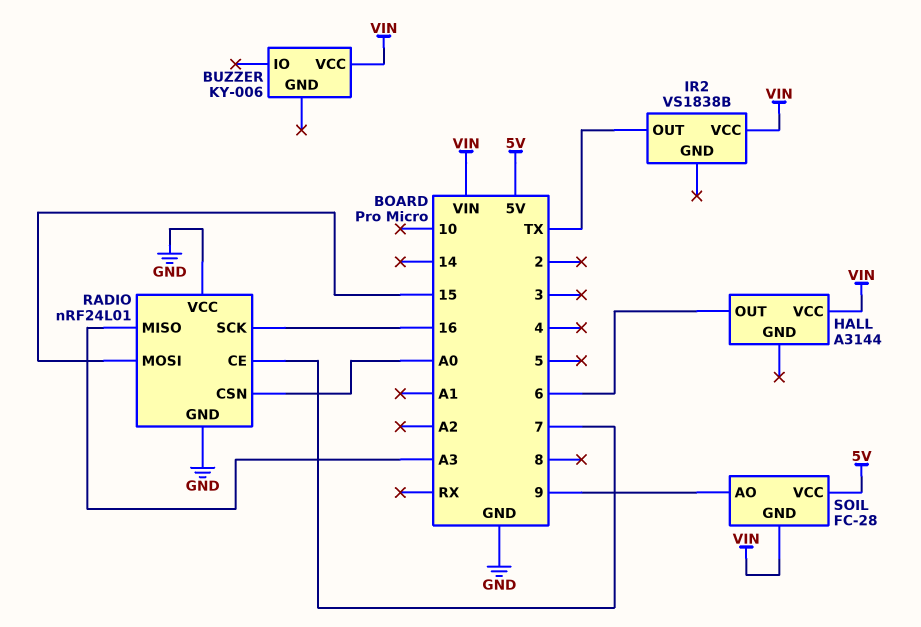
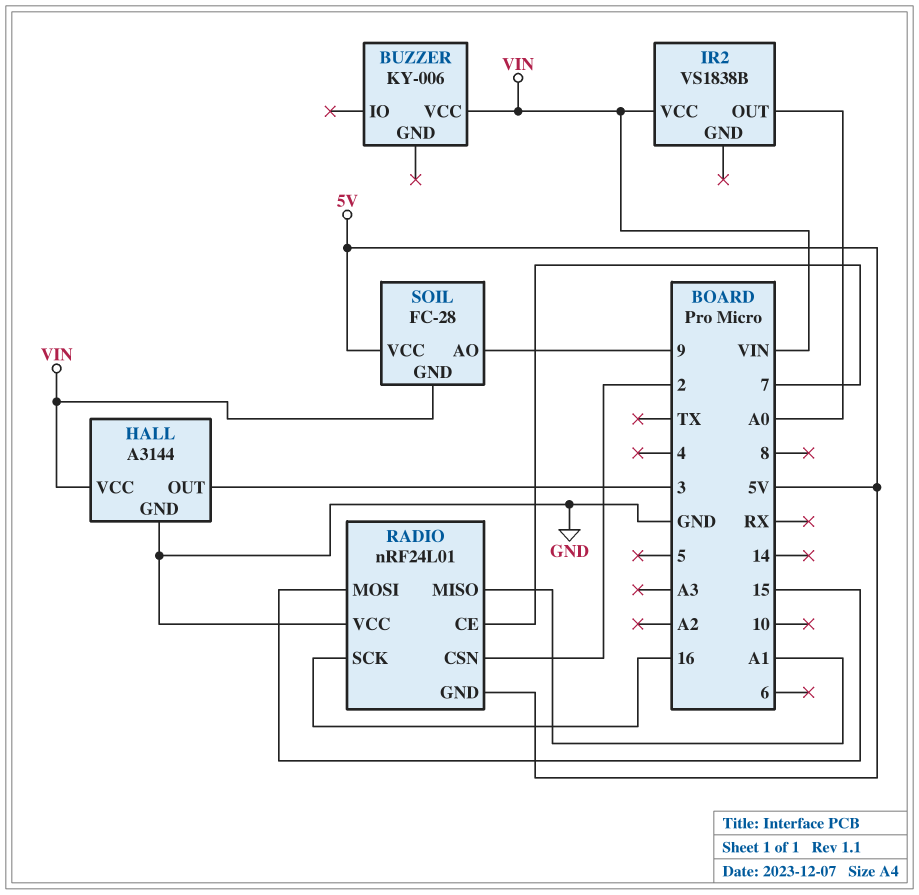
HALL pin GND: none -> GND
HALL pin OUT: 6 -> 3
IR2 pin OUT: TX -> A0
RADIO pin CSN: A0 -> 2
RADIO pin GND: GND -> 5V
RADIO pin MISO: A3 -> A1

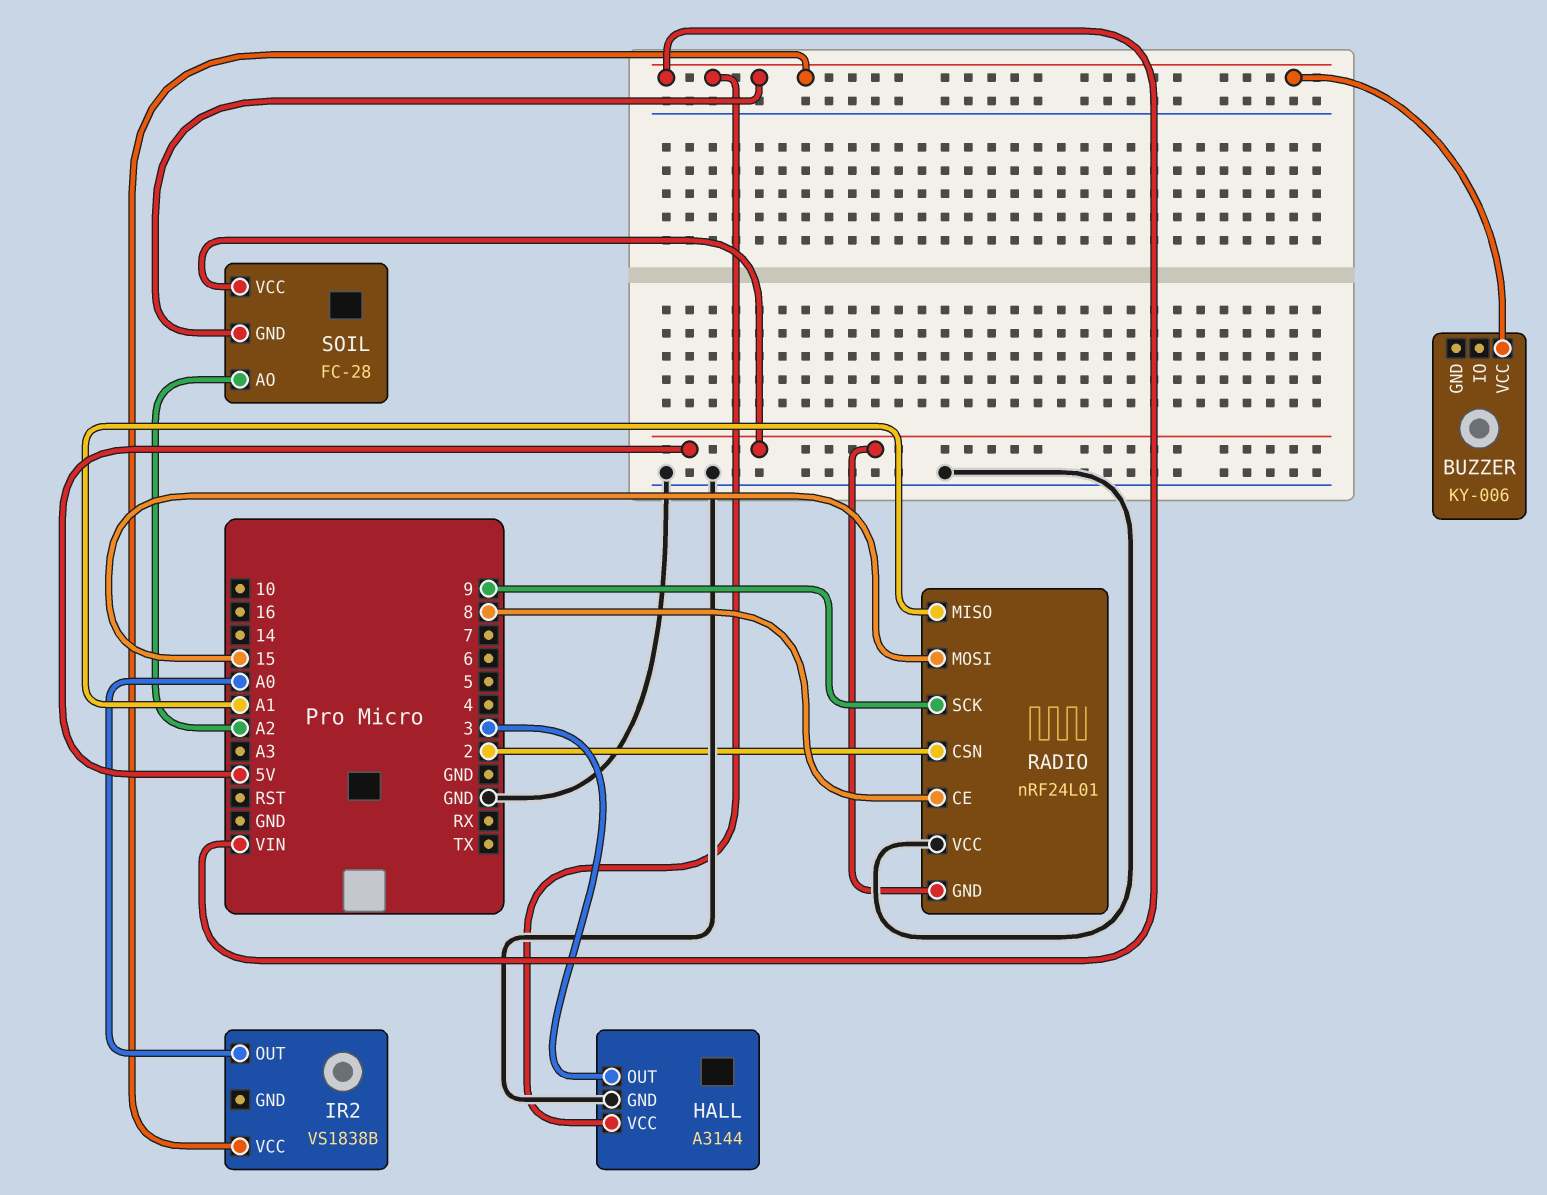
RADIO pin CE: 7 -> 8
RADIO pin SCK: 16 -> 9
SOIL pin AO: 9 -> A2

